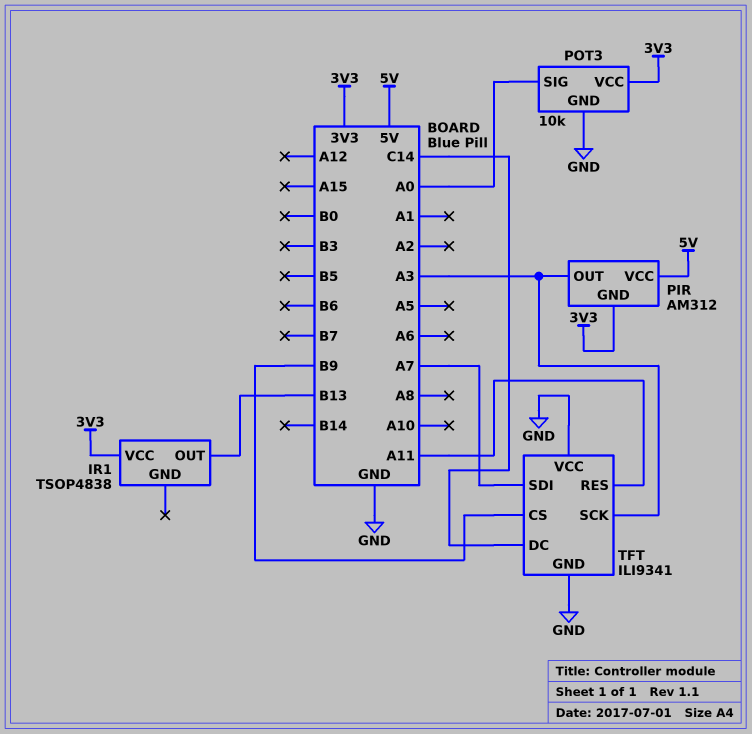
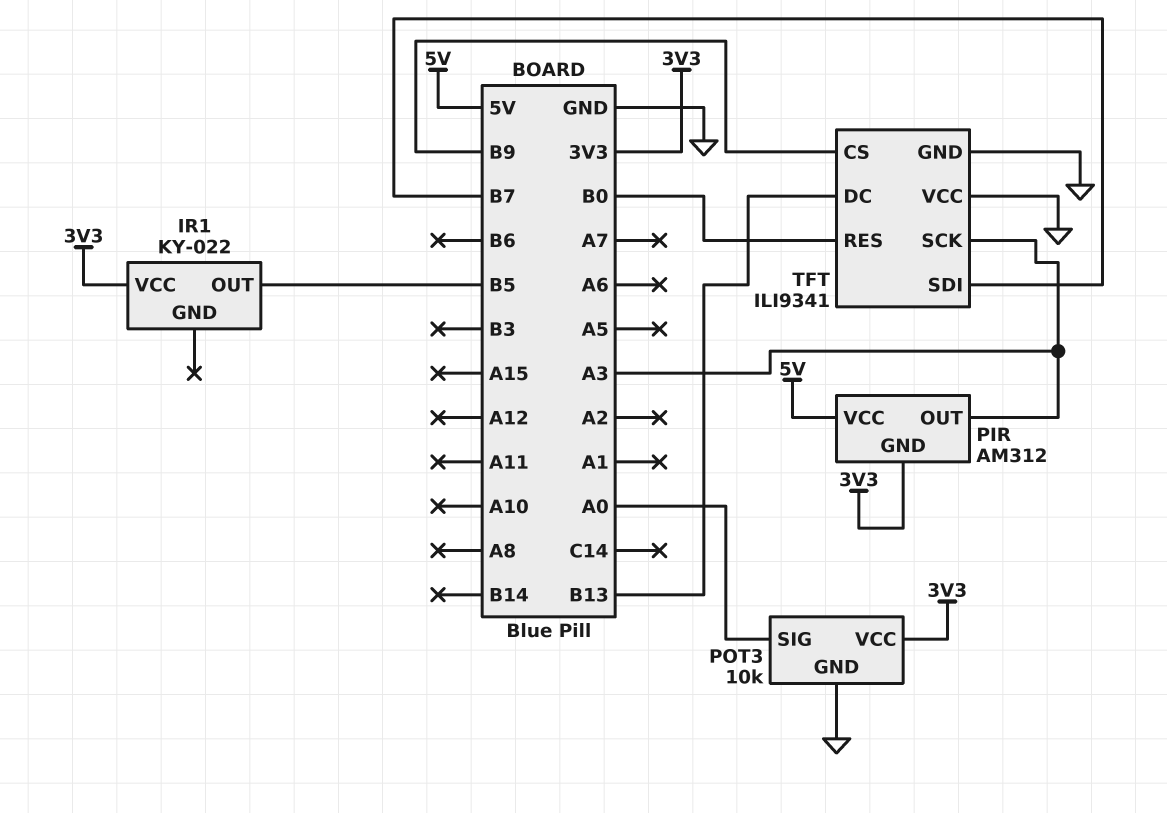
IR1: TSOP4838 -> KY-022
IR1 pin OUT: B13 -> B5
TFT pin DC: C14 -> B13
TFT pin RES: A11 -> B0
TFT pin SDI: A7 -> B7

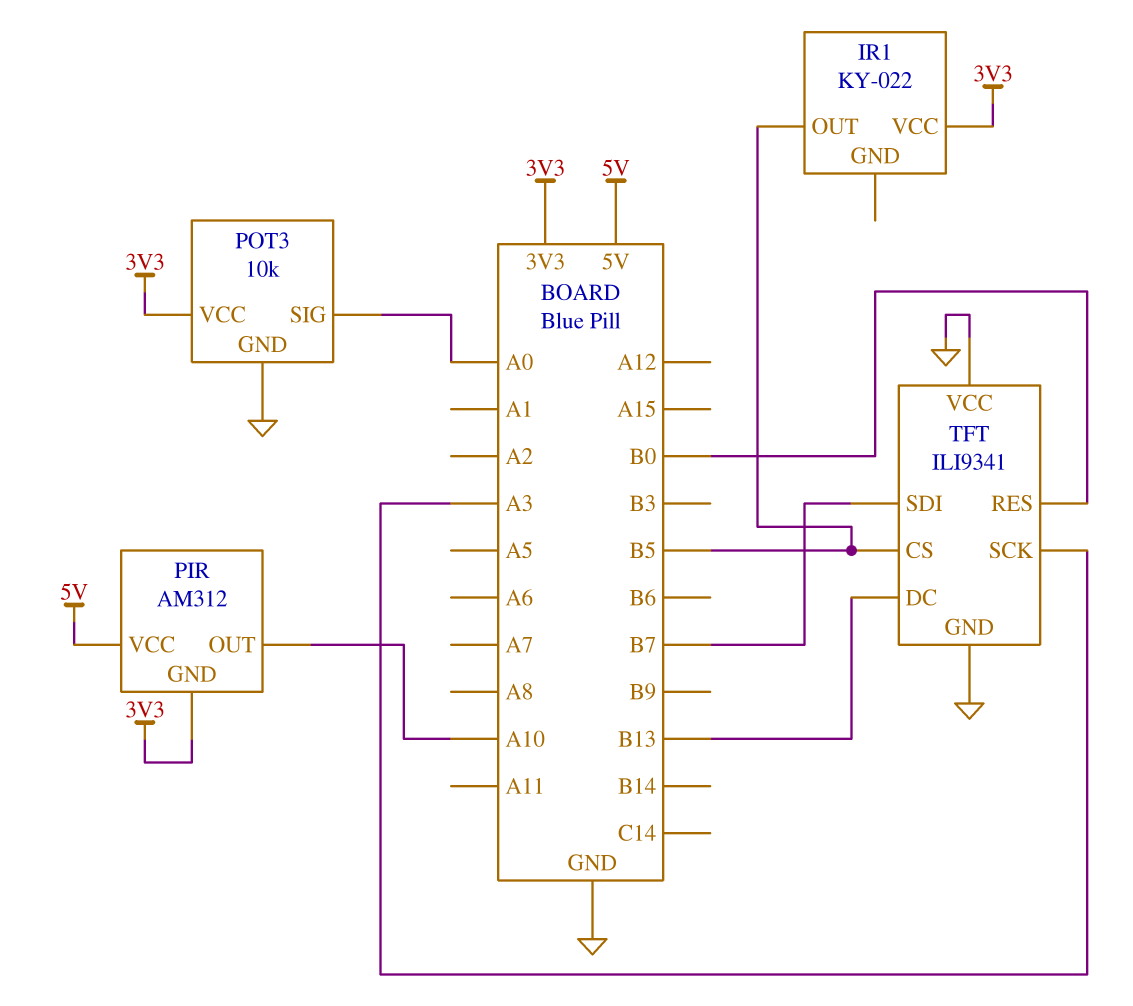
PIR pin OUT: A3 -> A10
TFT pin CS: B9 -> B5

